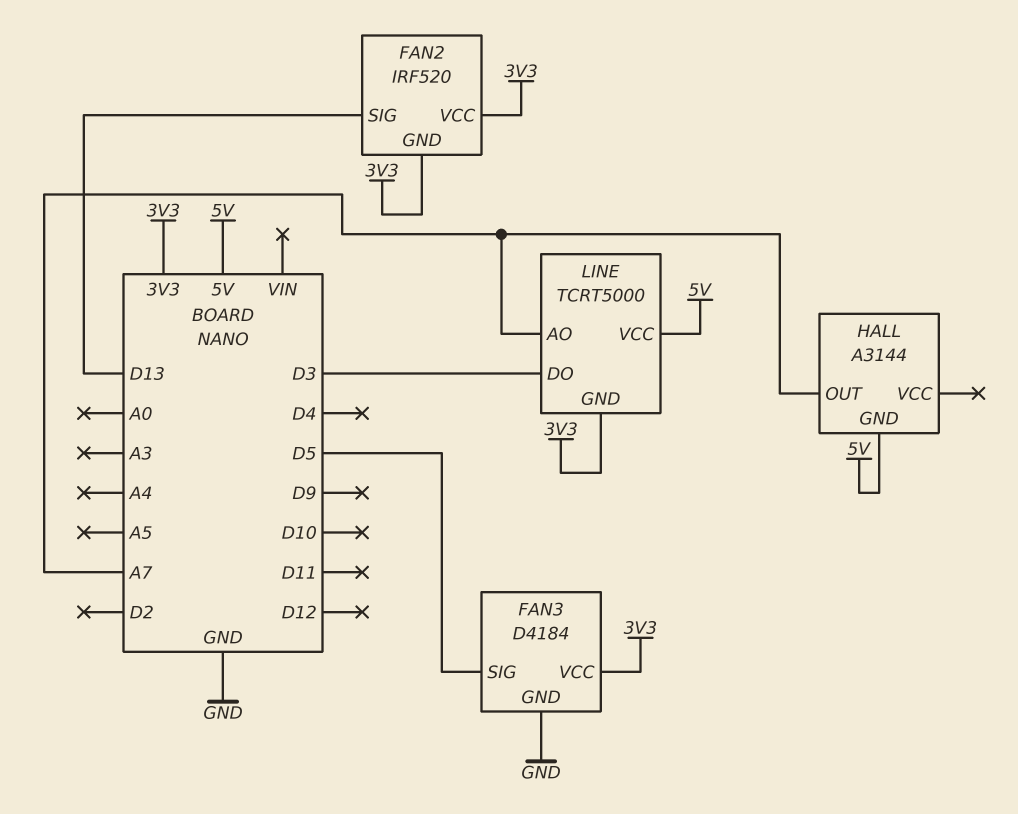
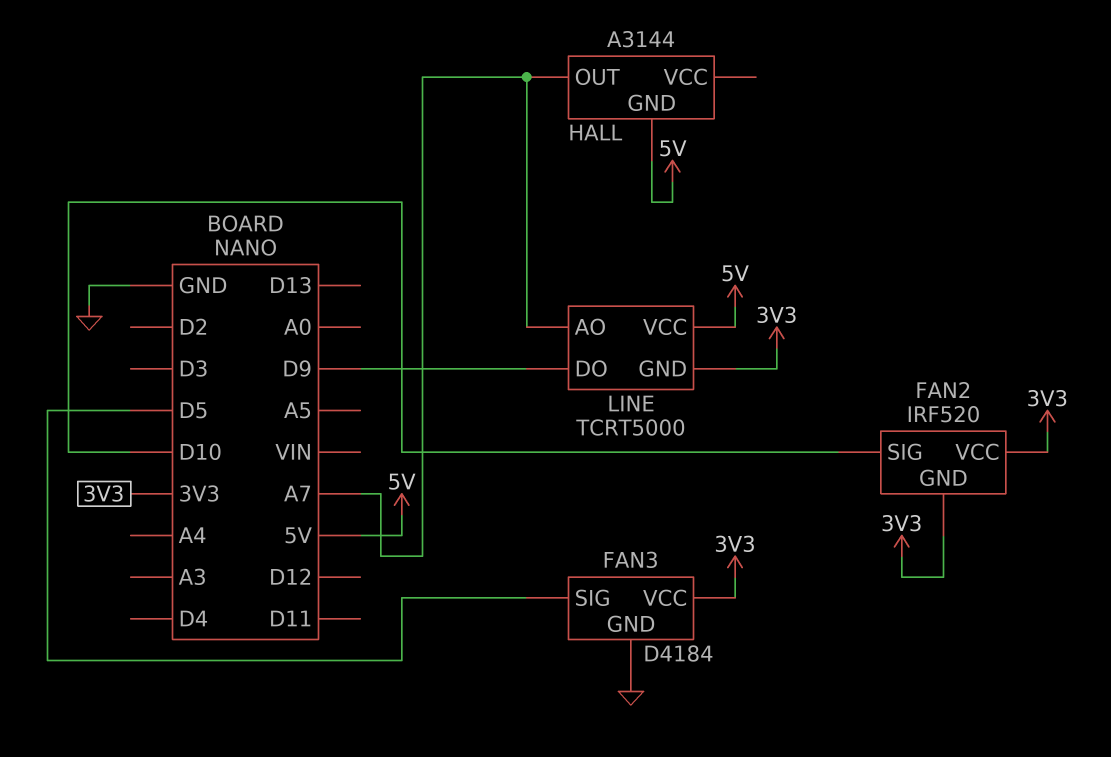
FAN2 pin SIG: D13 -> D10
LINE pin DO: D3 -> D9

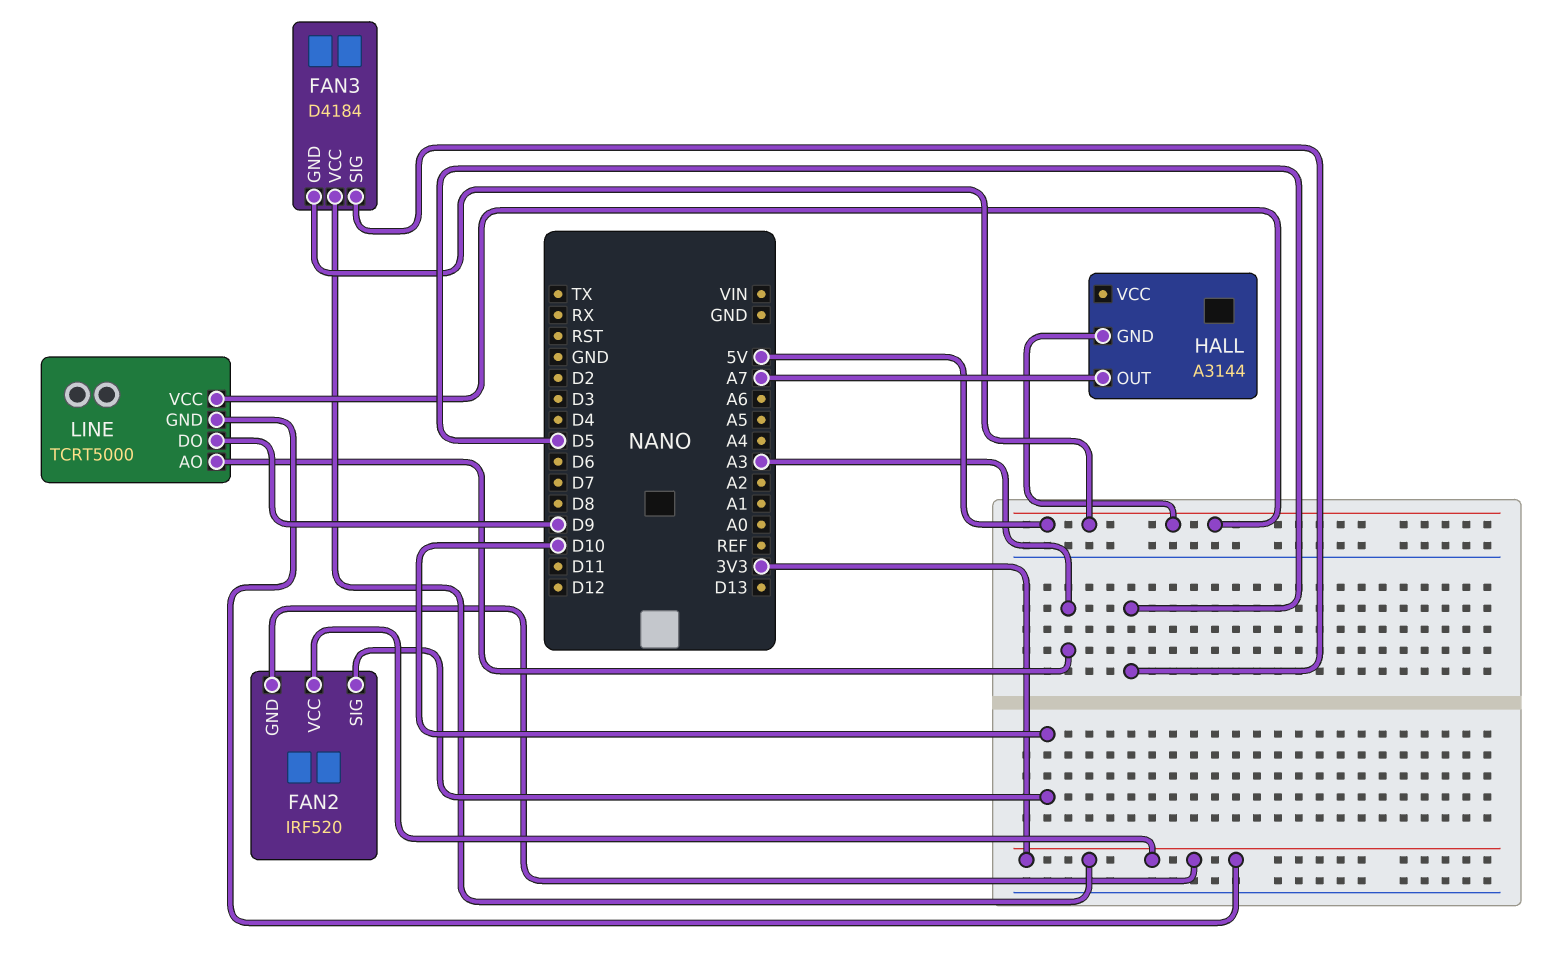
FAN3 pin GND: GND -> 5V
LINE pin AO: A7 -> A3

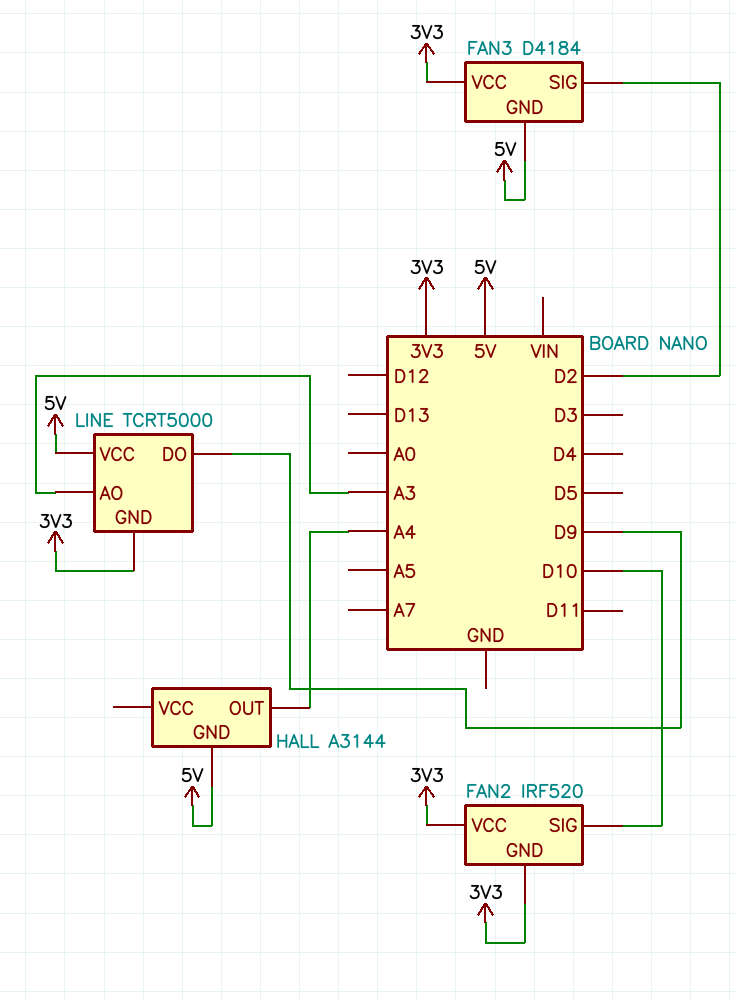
FAN3 pin SIG: D5 -> D2
HALL pin OUT: A7 -> A4

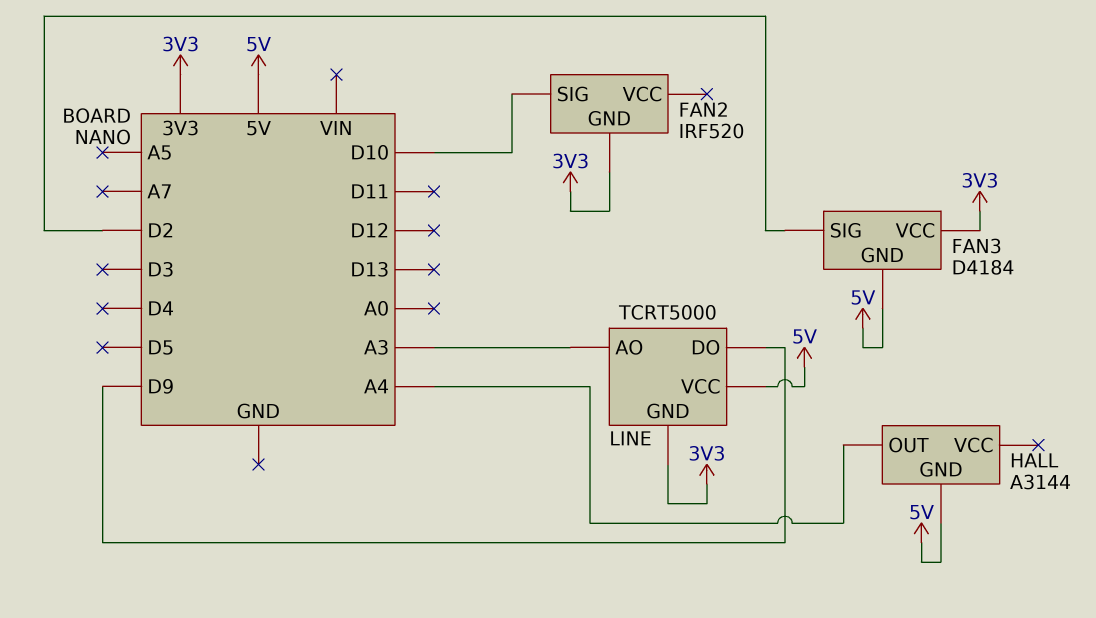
FAN2 pin VCC: 3V3 -> none

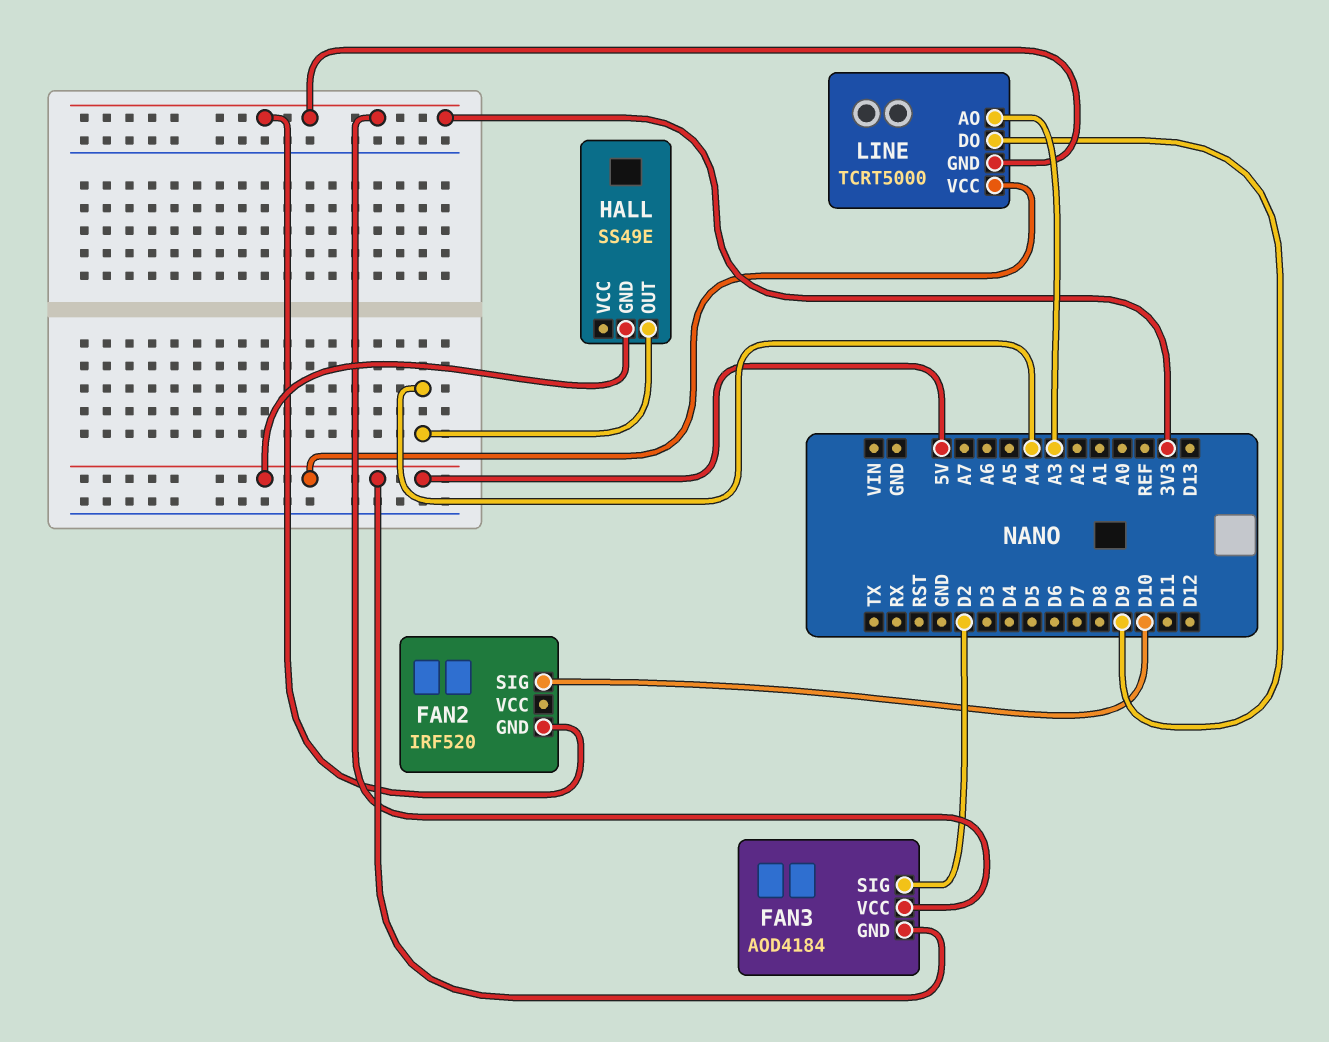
FAN3: D4184 -> AOD4184
HALL: A3144 -> SS49E

